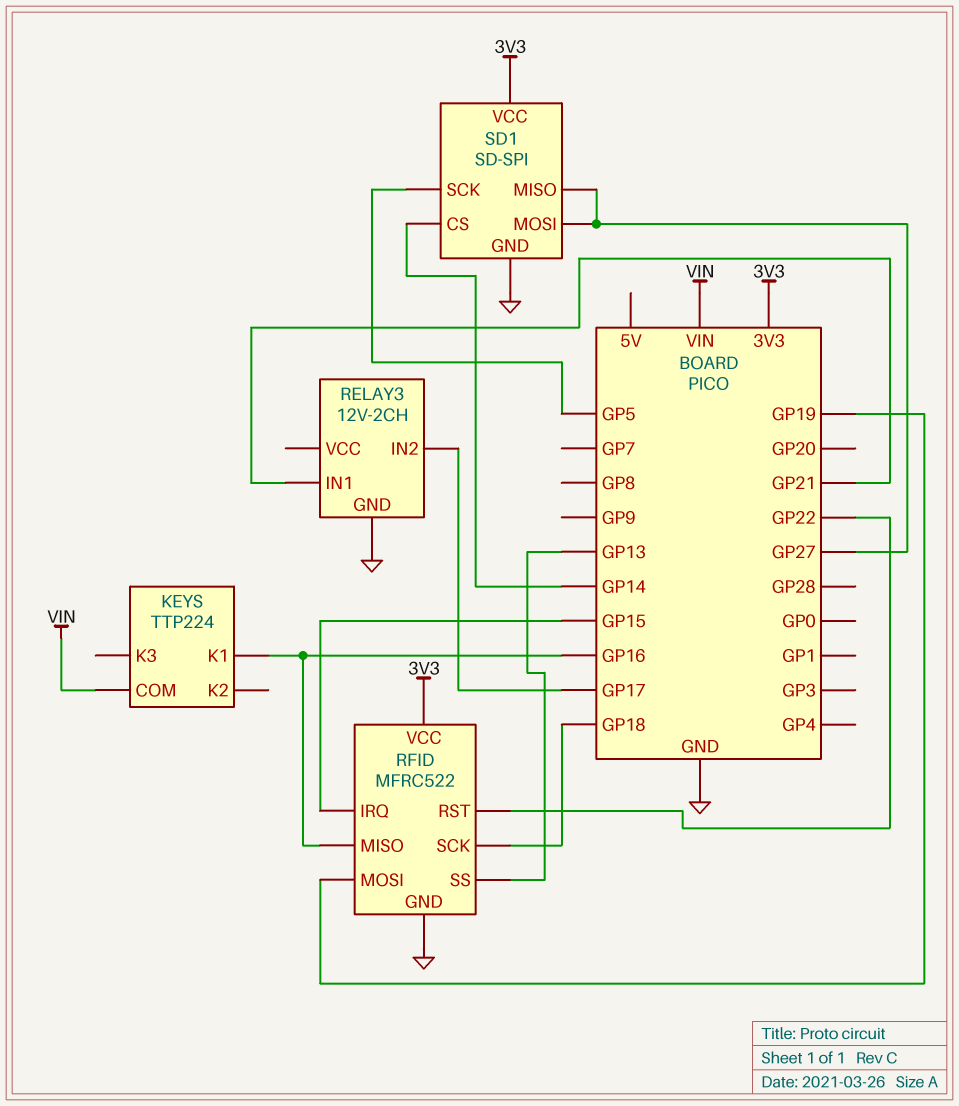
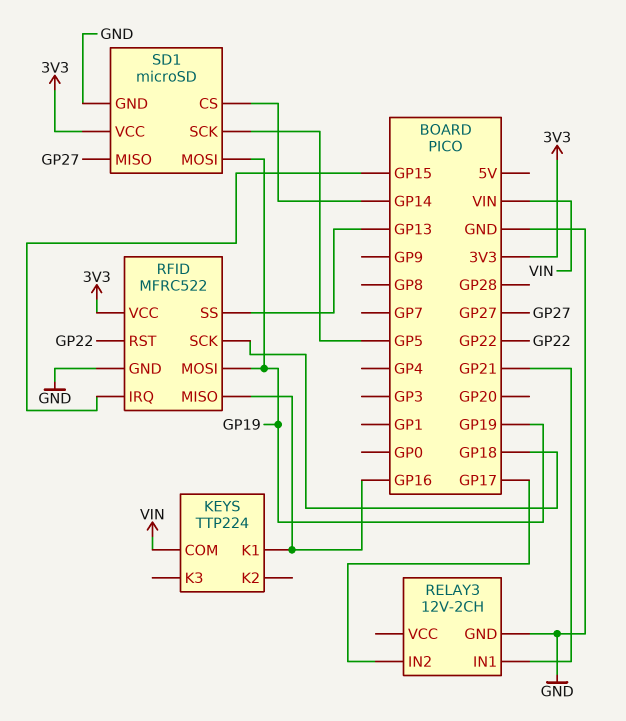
SD1: SD-SPI -> microSD
SD1 pin MOSI: GP27 -> GP19

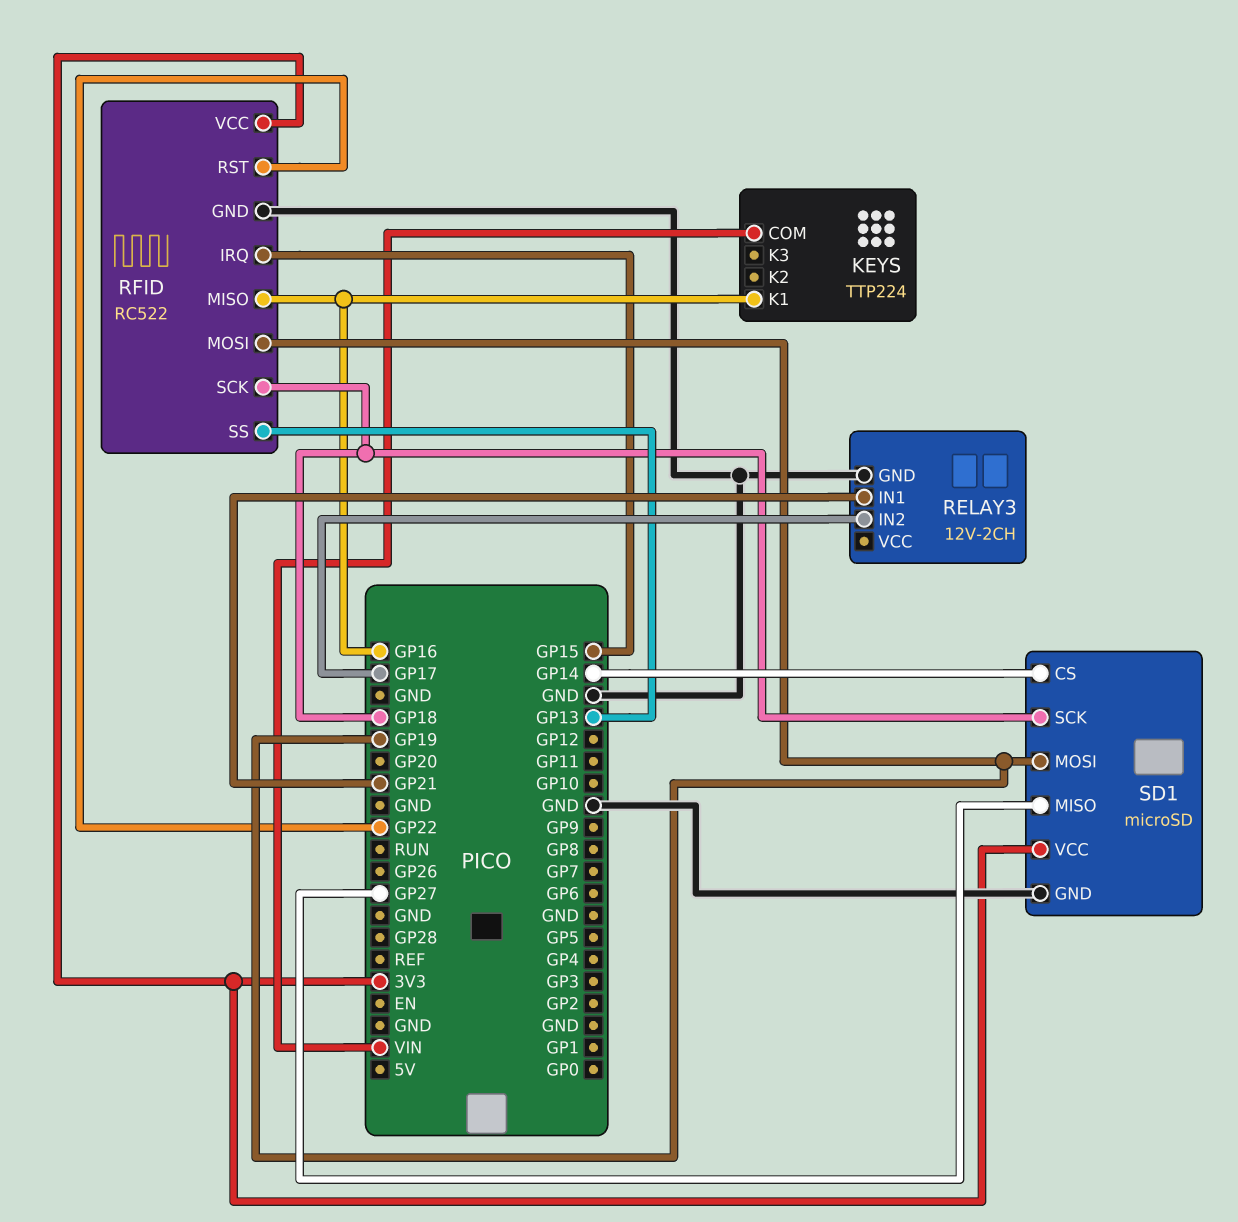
RFID: MFRC522 -> RC522
SD1 pin SCK: GP5 -> GP18

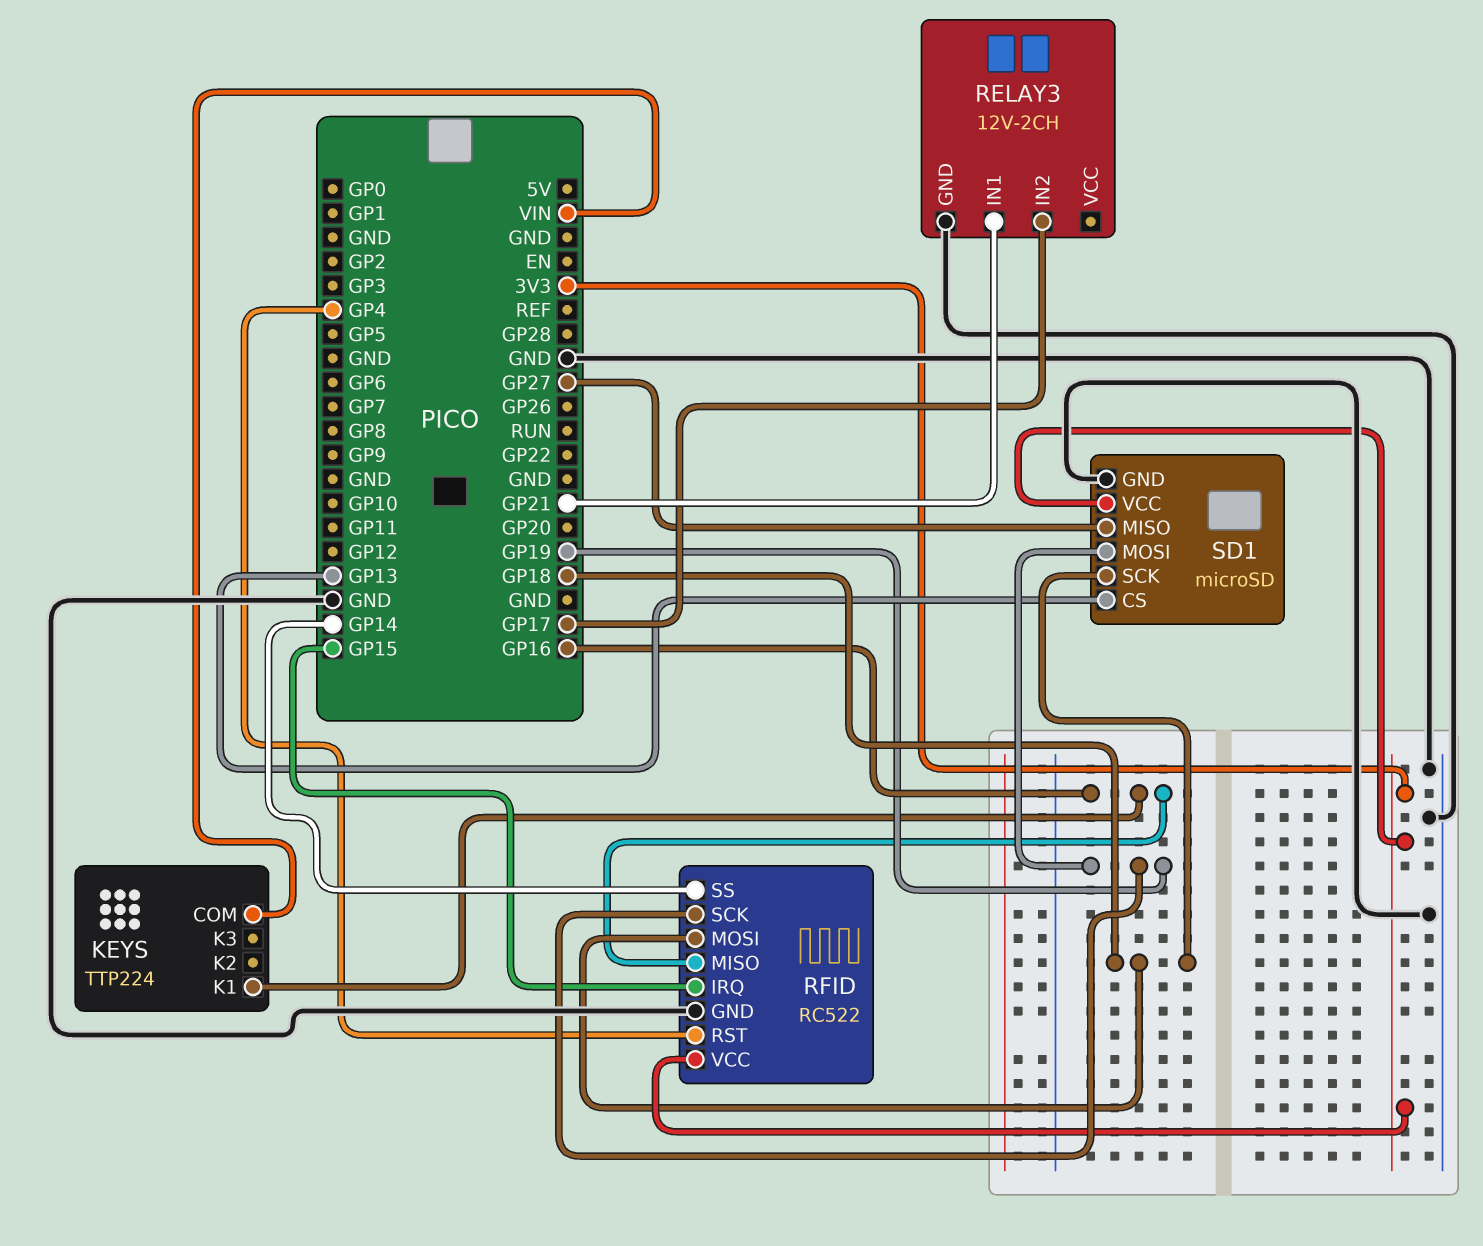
RFID pin MOSI: GP19 -> GP18
RFID pin RST: GP22 -> GP4
RFID pin SCK: GP18 -> GP19
RFID pin SS: GP13 -> GP14
SD1 pin CS: GP14 -> GP13

